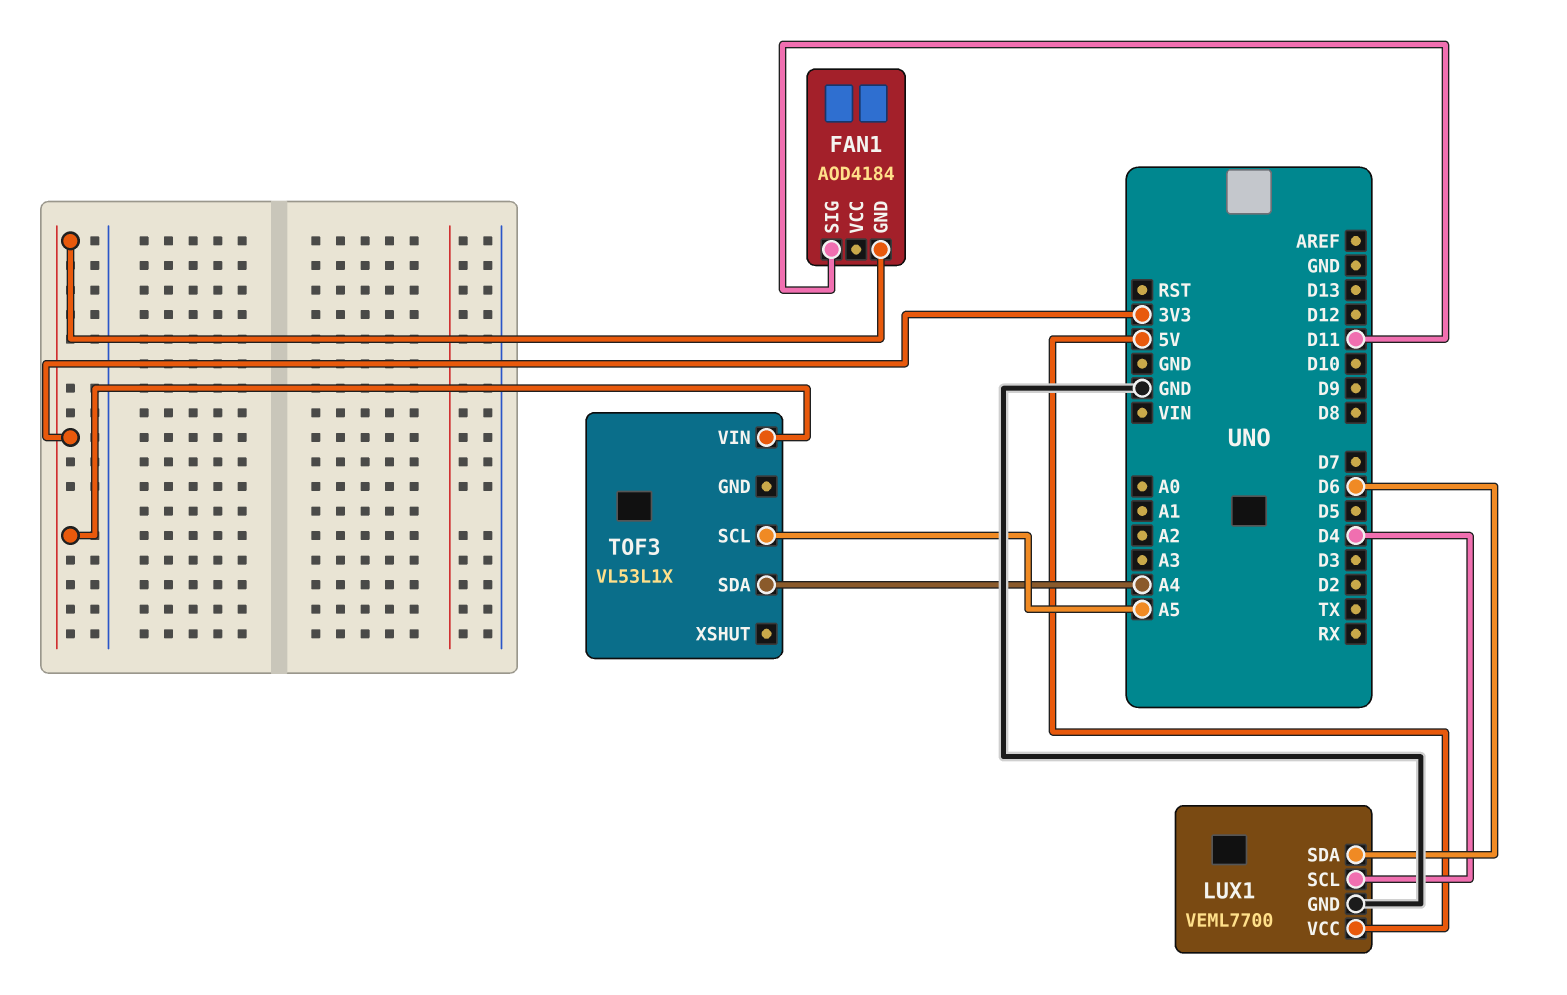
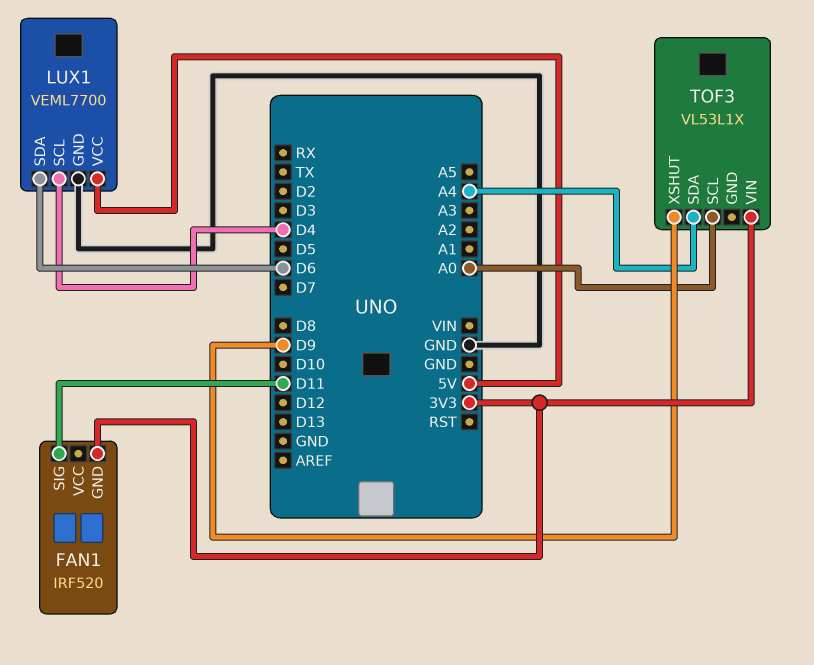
FAN1: AOD4184 -> IRF520
TOF3 pin SCL: A5 -> A0
TOF3 pin XSHUT: none -> D9

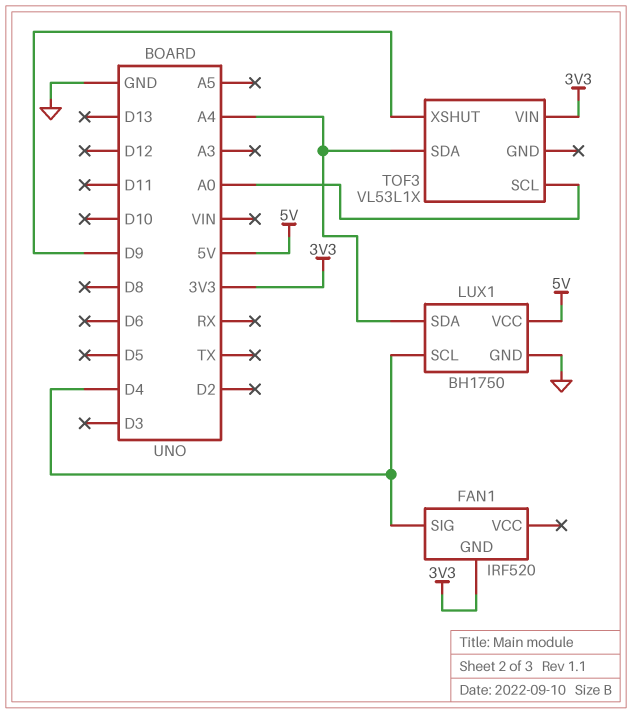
FAN1 pin SIG: D11 -> D4
LUX1: VEML7700 -> BH1750
LUX1 pin SDA: D6 -> A4

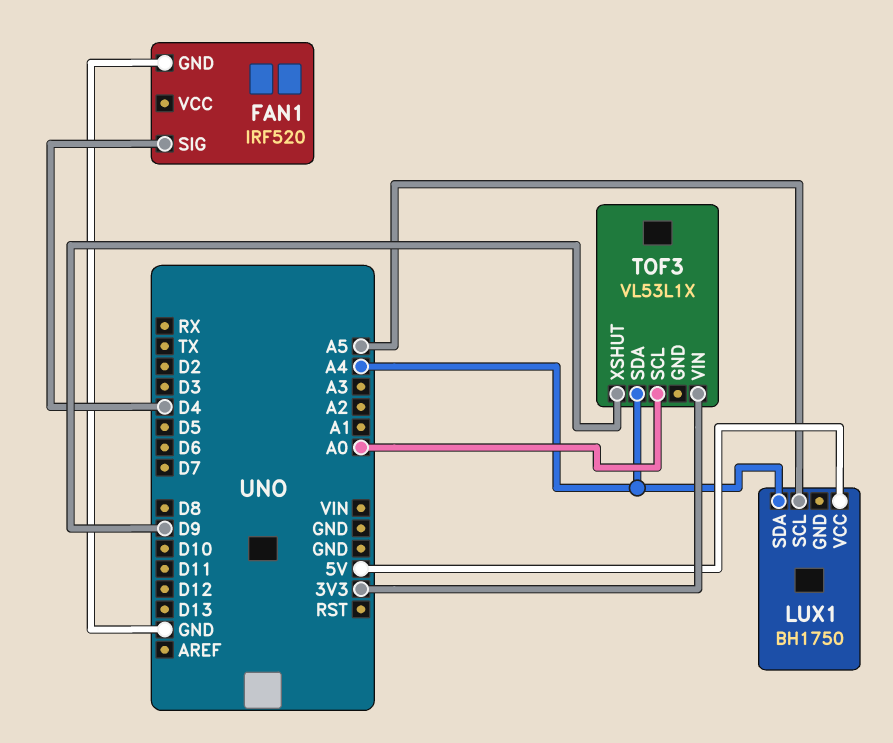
FAN1 pin GND: 3V3 -> GND
LUX1 pin GND: GND -> none
LUX1 pin SCL: D4 -> A5

